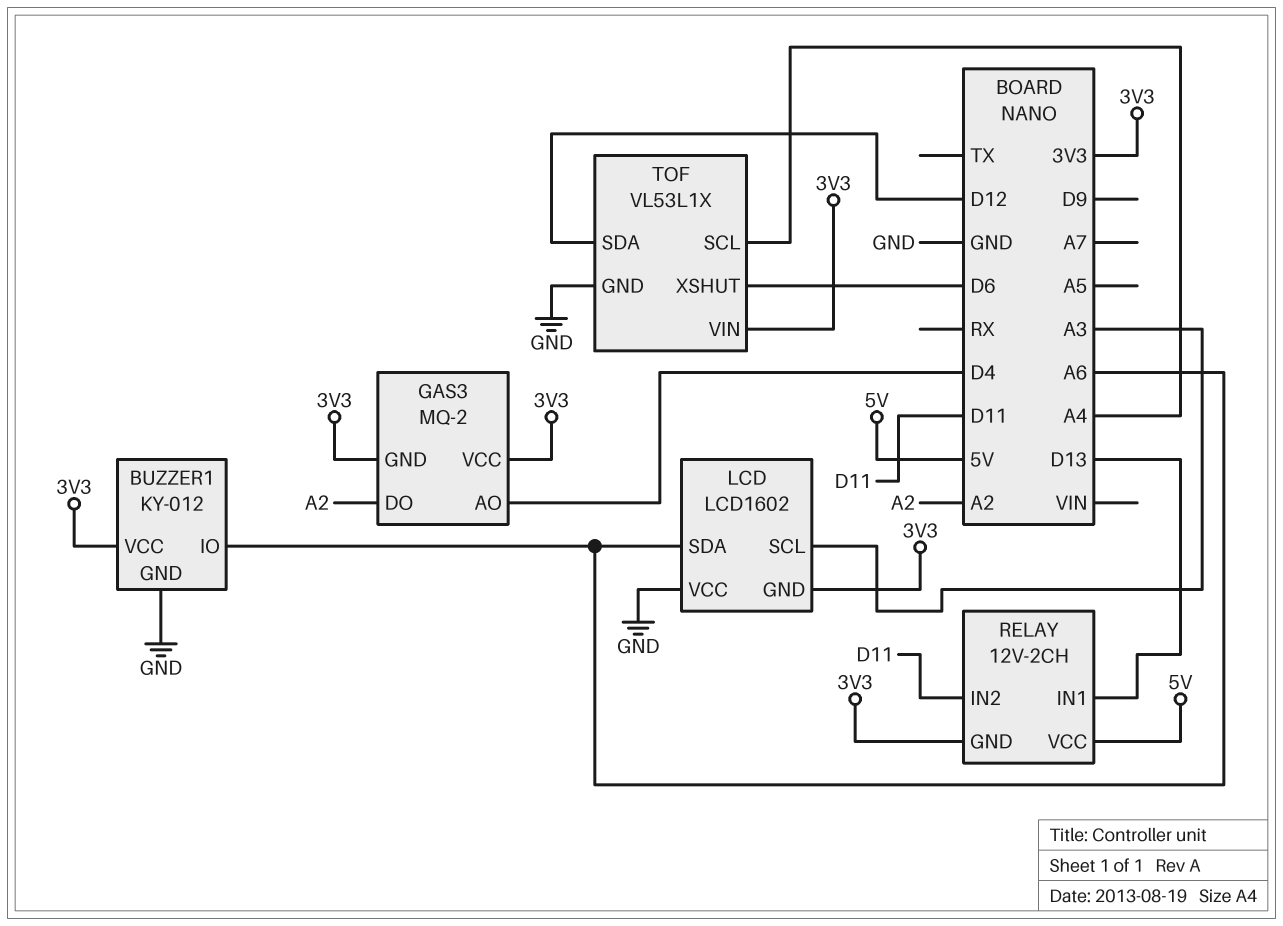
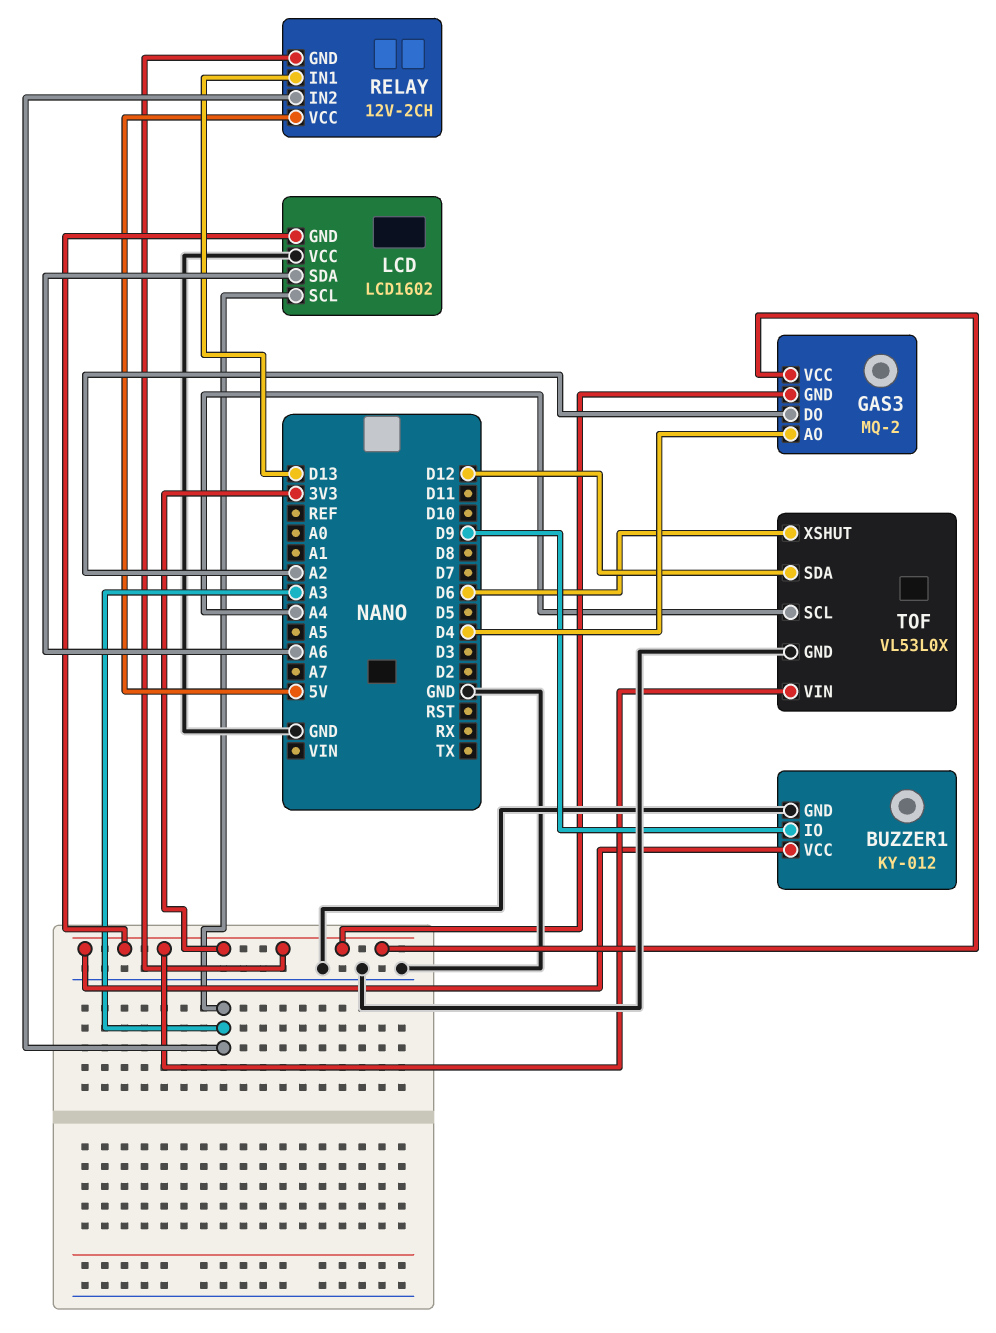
BUZZER1 pin IO: A6 -> D9
RELAY pin IN2: D11 -> A3
TOF: VL53L1X -> VL53L0X

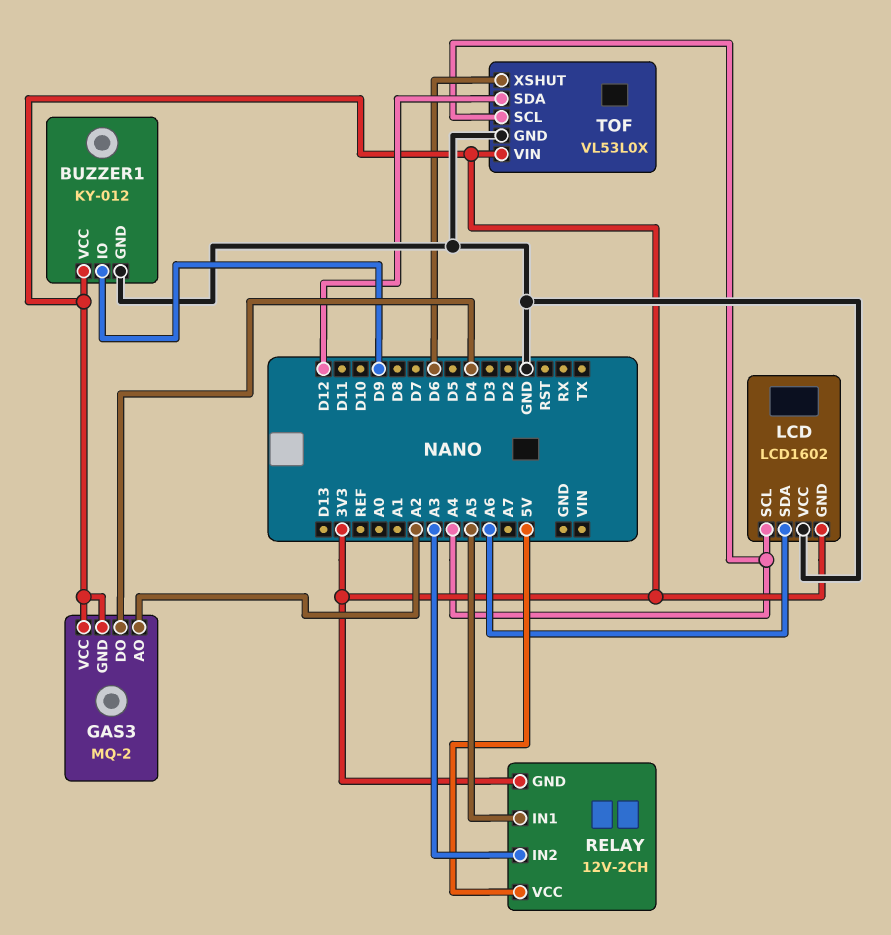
GAS3 pin AO: D4 -> A2
GAS3 pin DO: A2 -> D4
LCD pin SCL: A3 -> A4
RELAY pin IN1: D13 -> A5

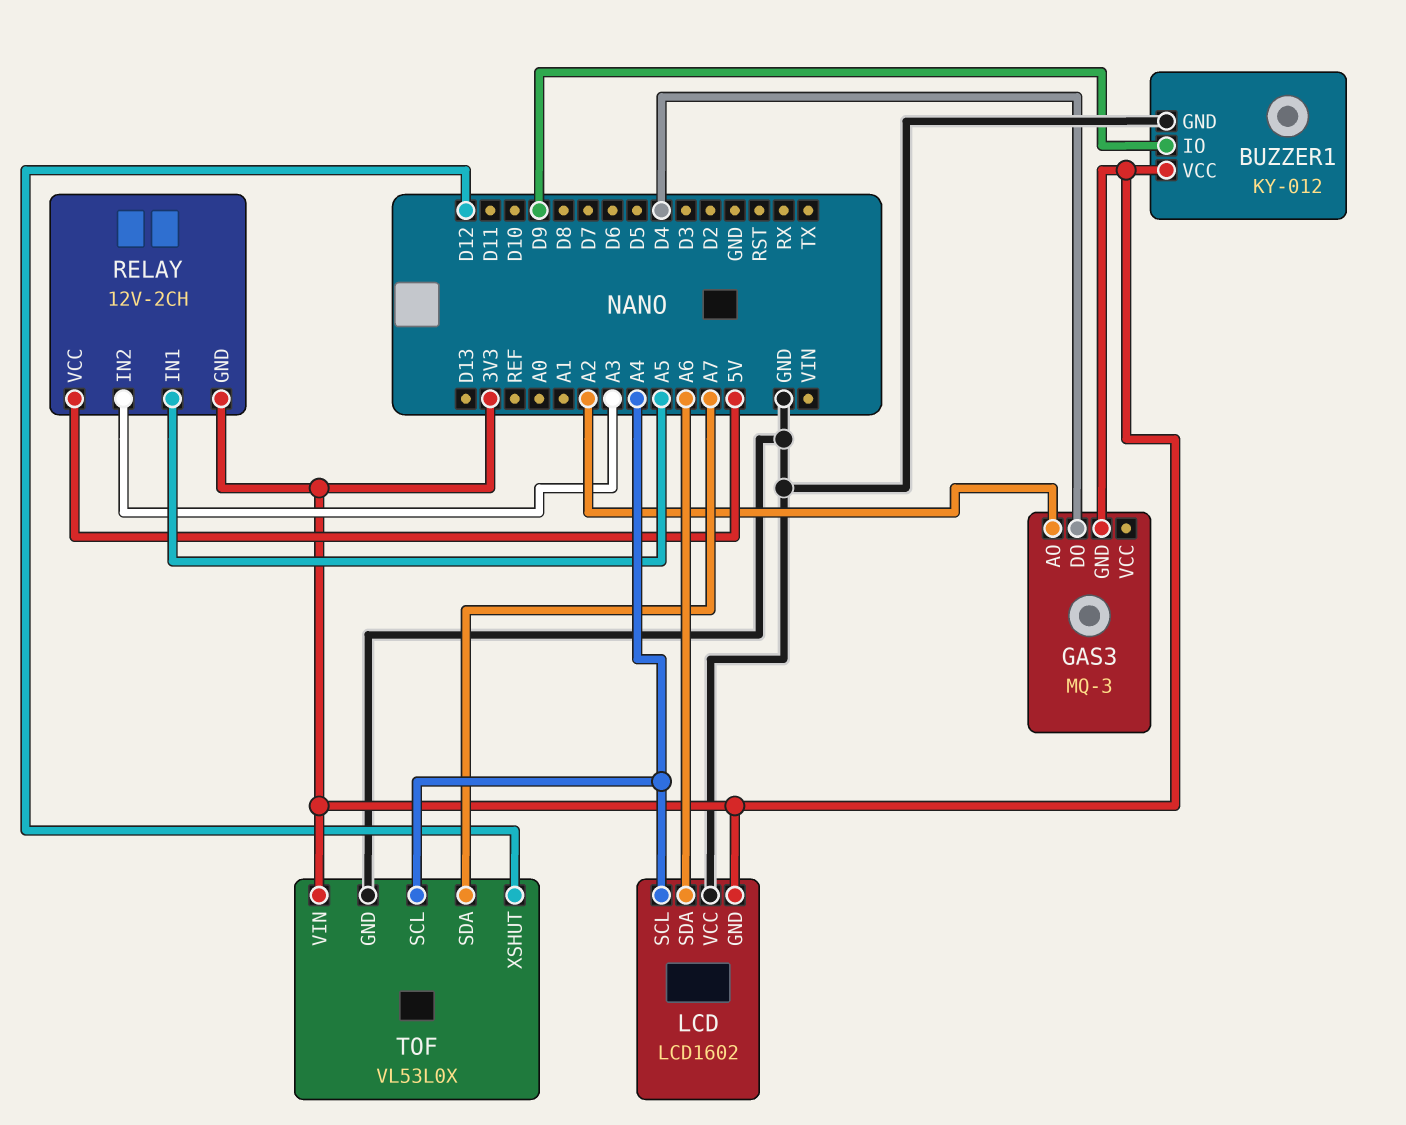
GAS3: MQ-2 -> MQ-3
GAS3 pin VCC: 3V3 -> none
TOF pin SDA: D12 -> A7
TOF pin XSHUT: D6 -> D12

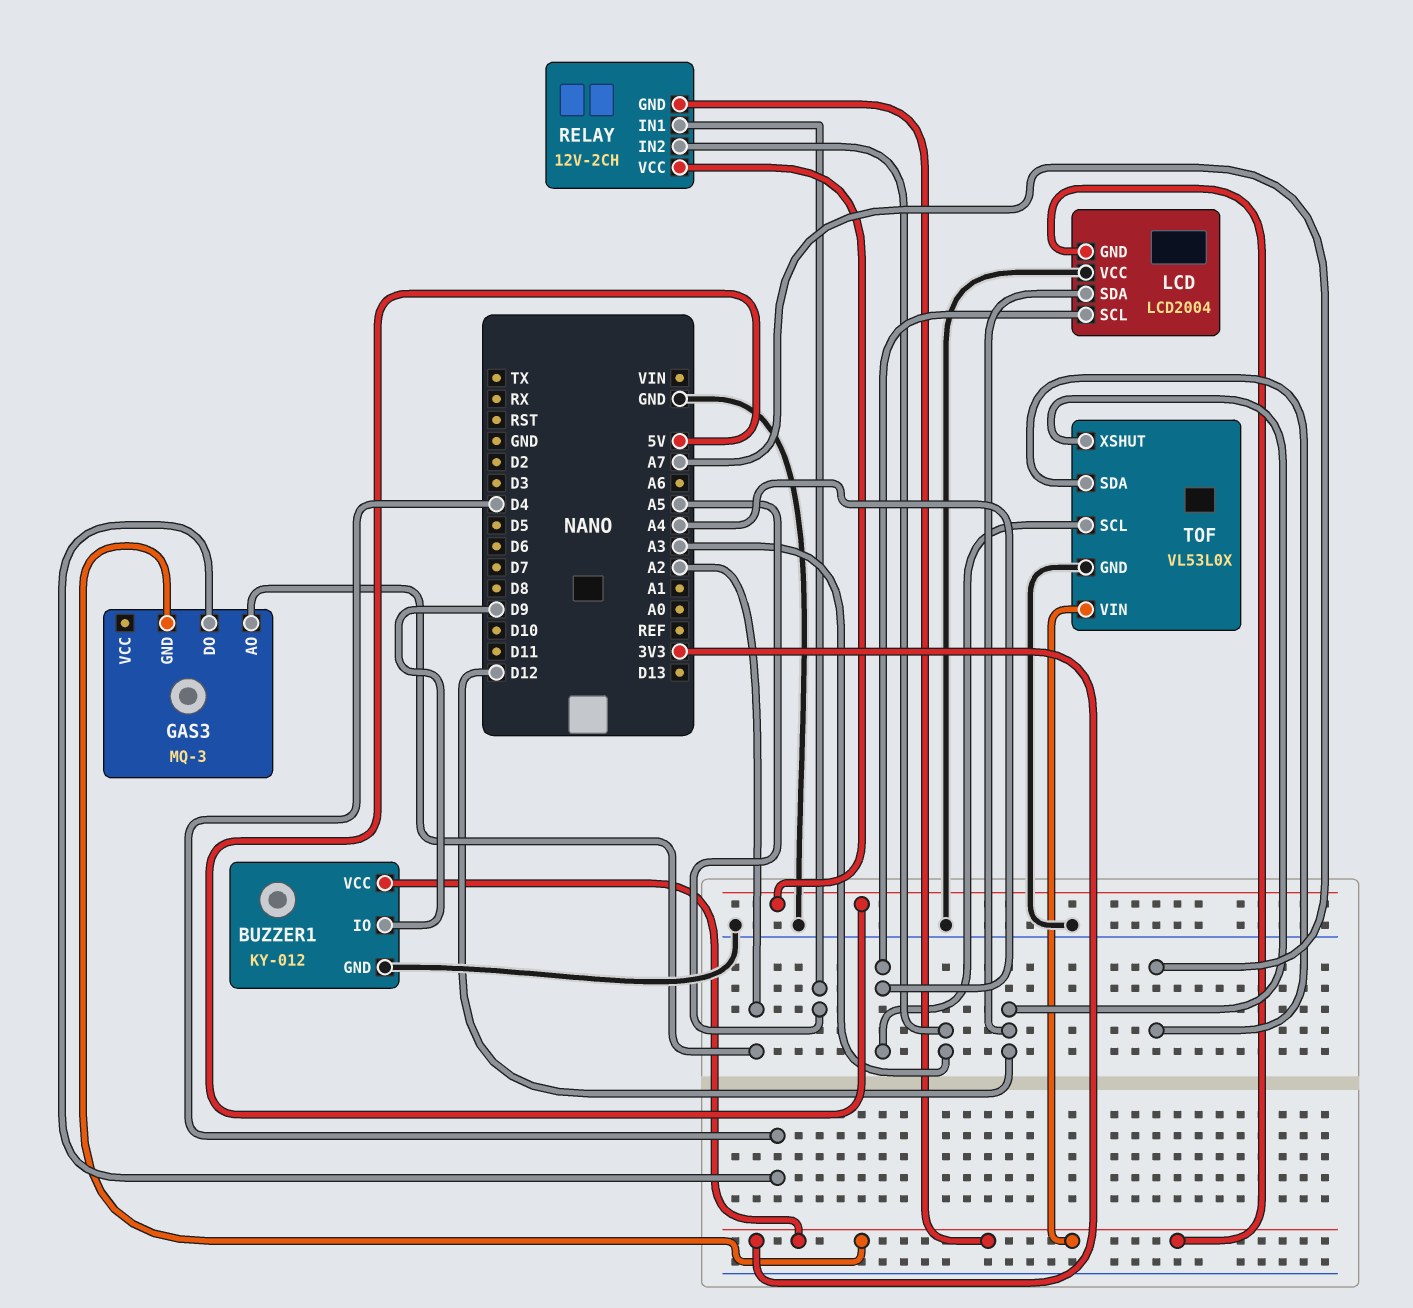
LCD: LCD1602 -> LCD2004
LCD pin SDA: A6 -> D12

